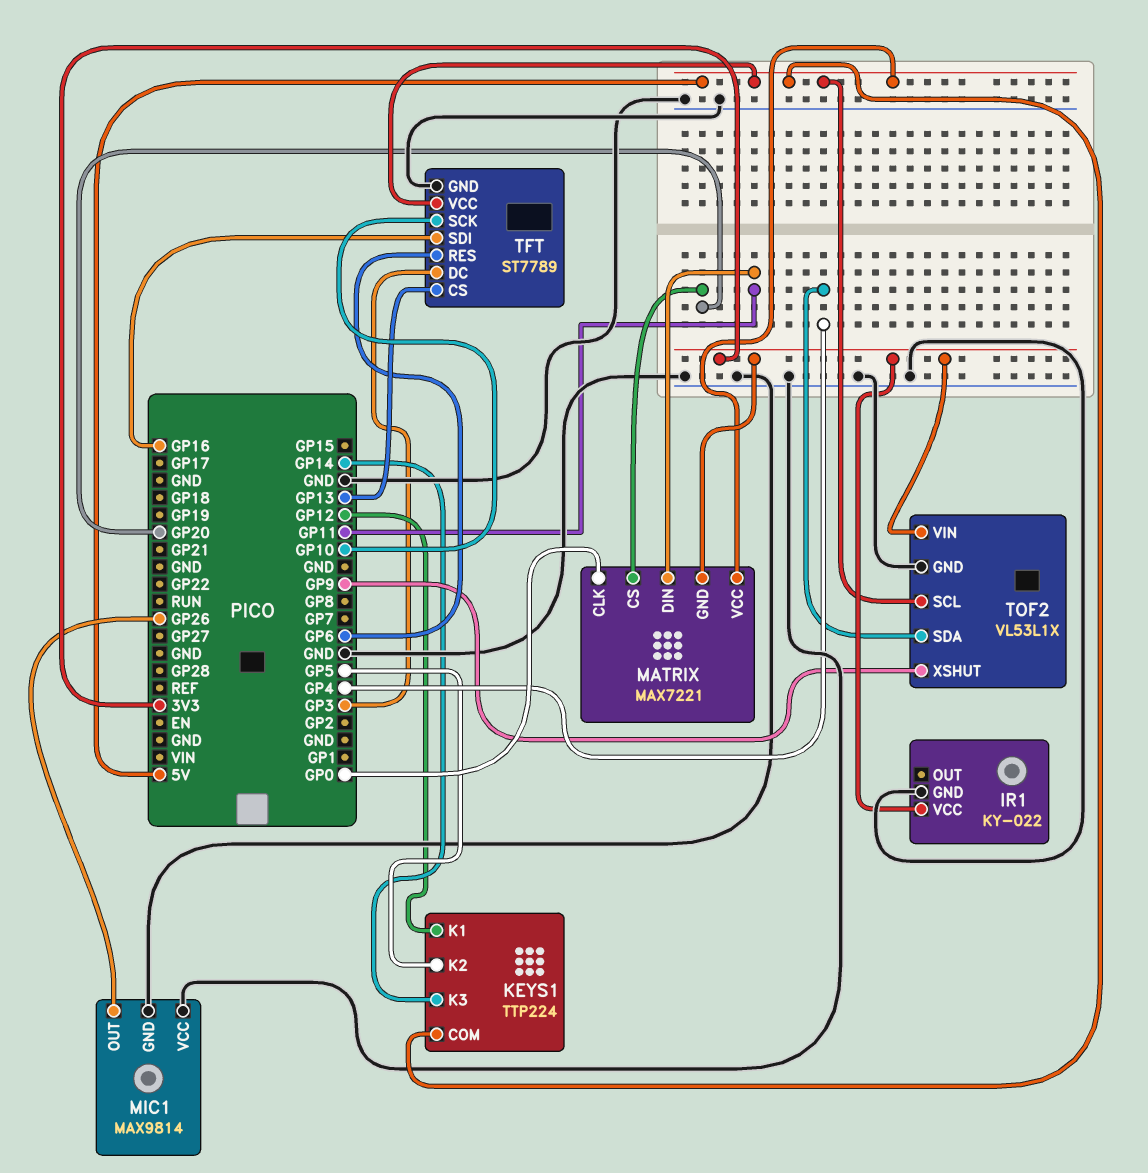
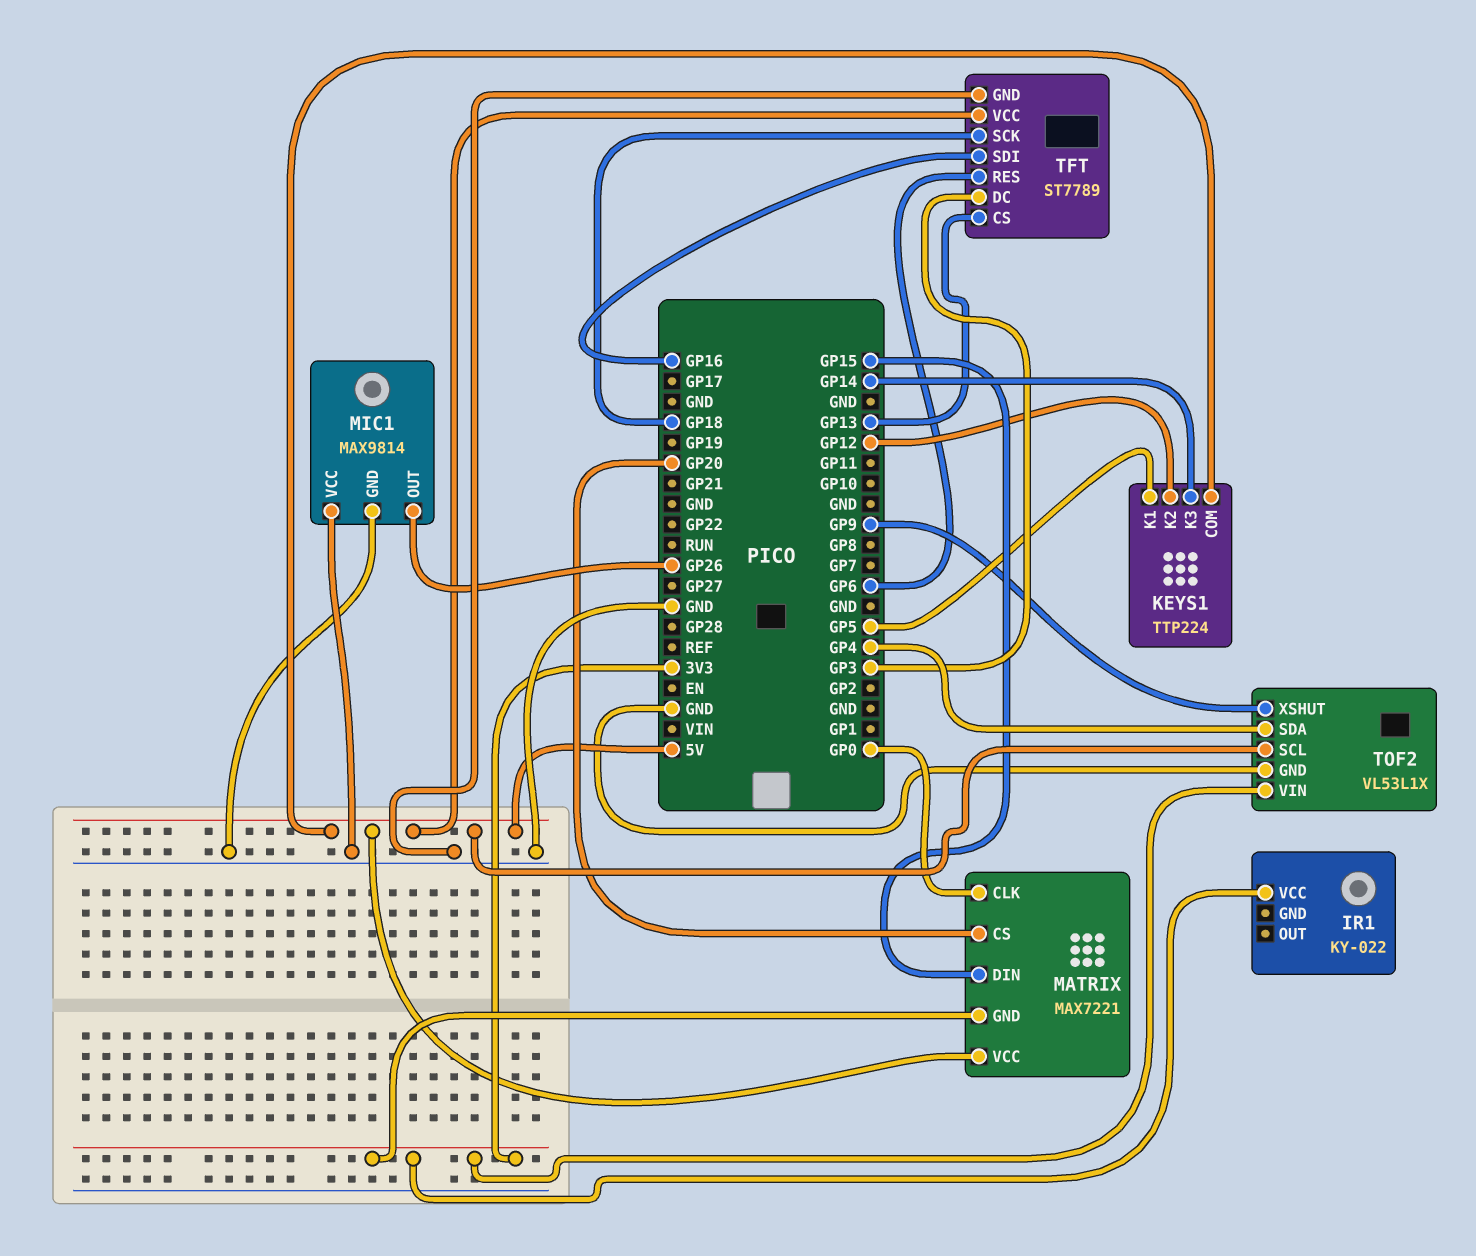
IR1 pin GND: GND -> none
KEYS1 pin K1: GP12 -> GP5
KEYS1 pin K2: GP5 -> GP12
MATRIX pin DIN: GP11 -> GP15
TFT pin SCK: GP10 -> GP18

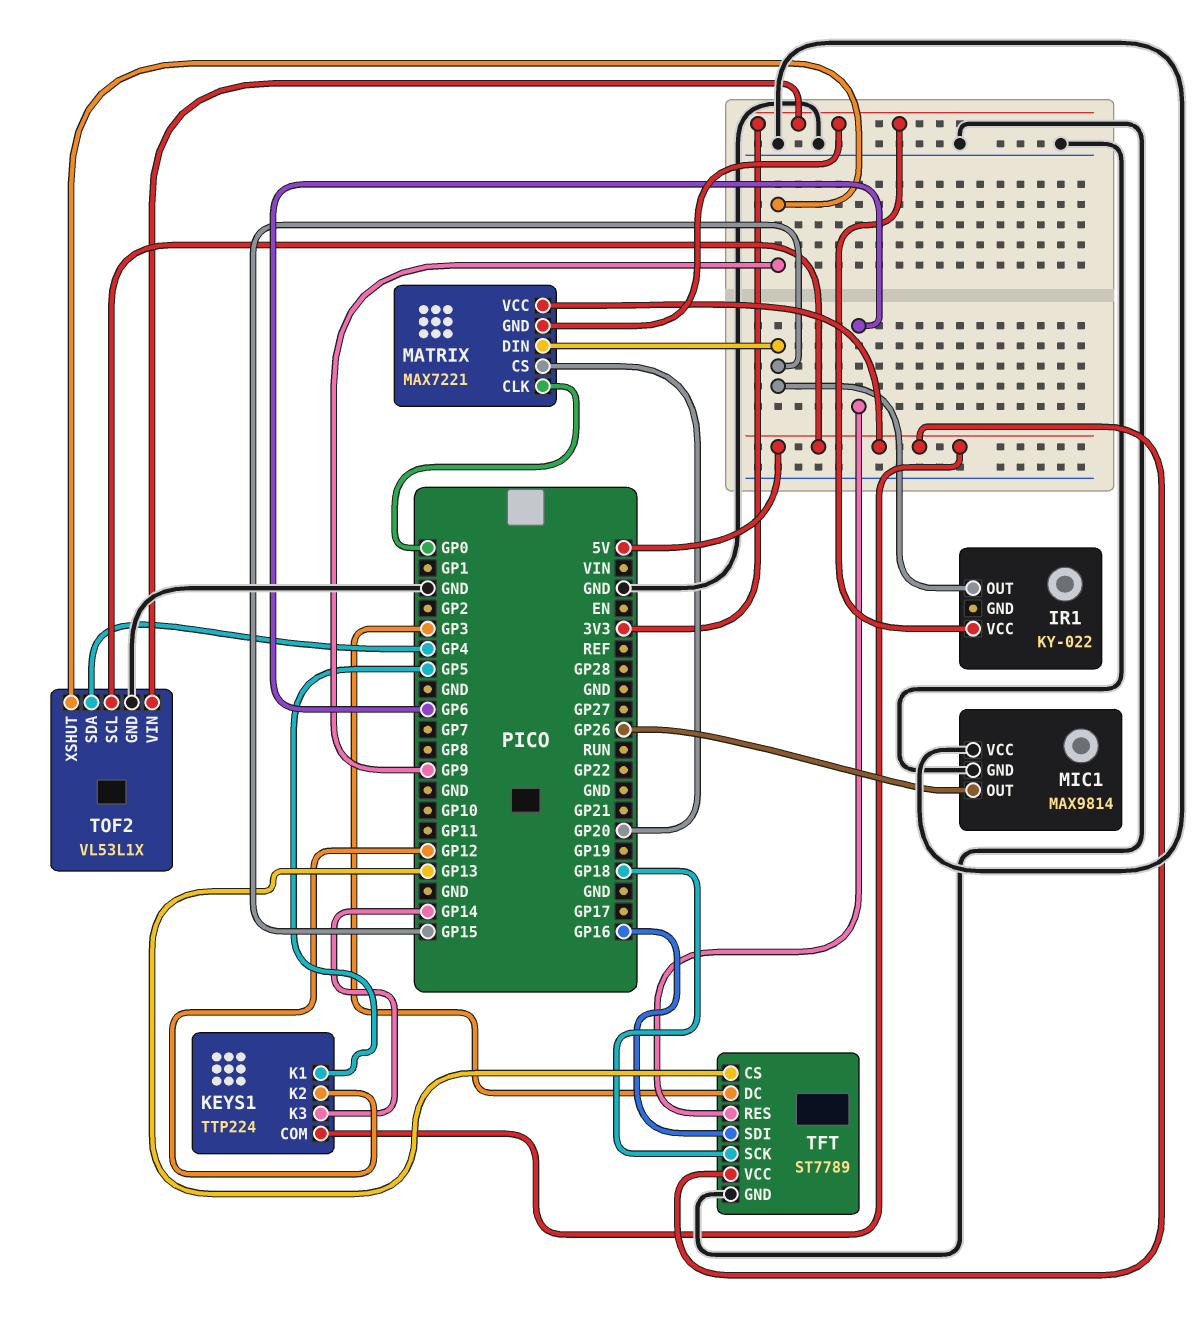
IR1 pin OUT: none -> GP15

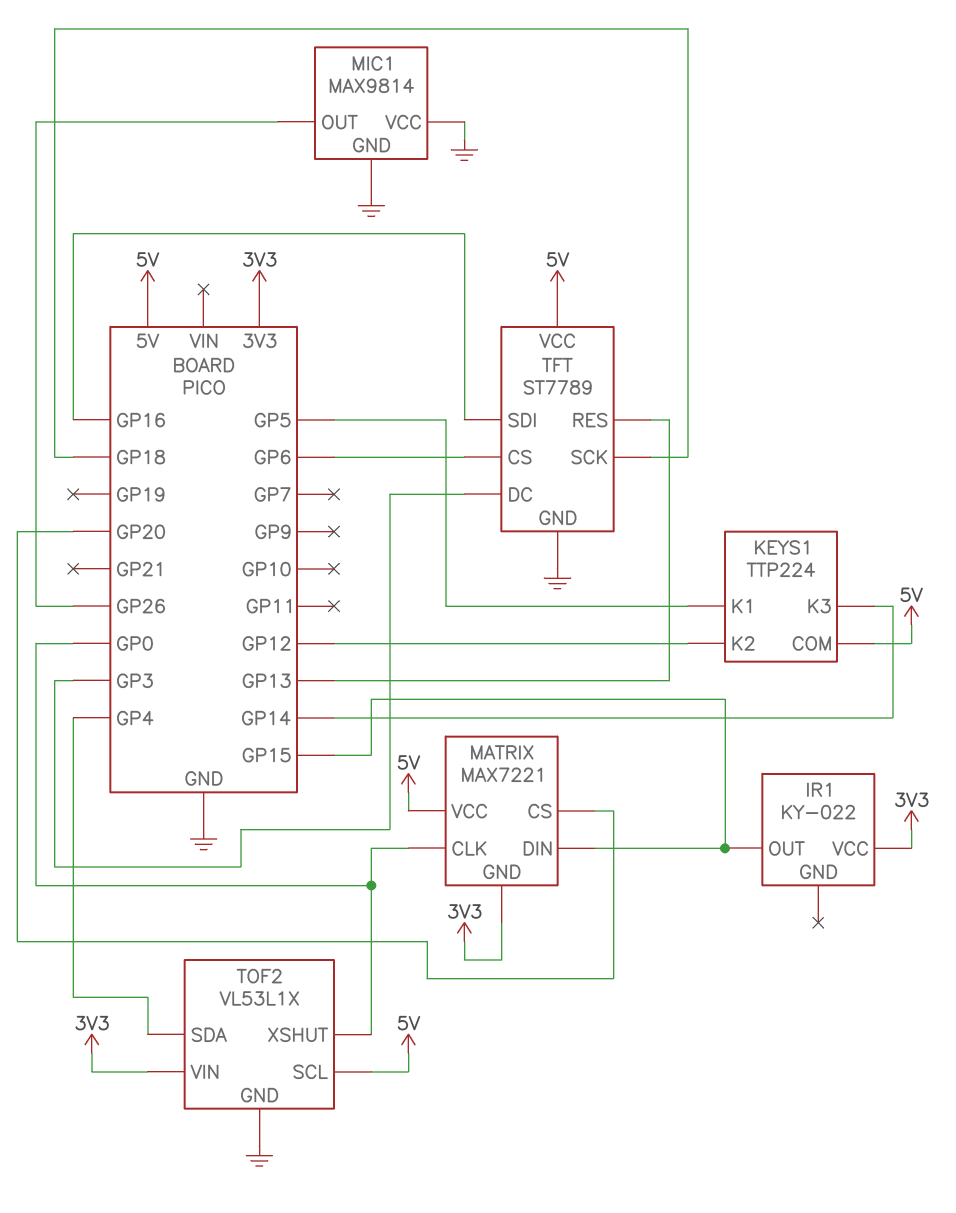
TFT pin CS: GP13 -> GP6
TFT pin RES: GP6 -> GP13
TOF2 pin XSHUT: GP9 -> GP0

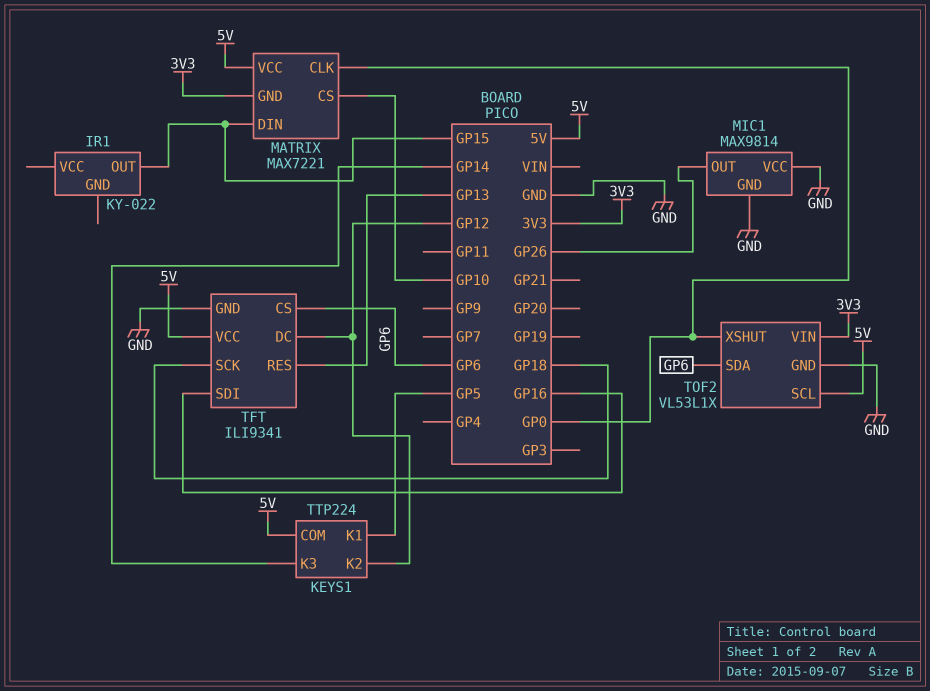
IR1 pin VCC: 3V3 -> none
MATRIX pin CS: GP20 -> GP10
TFT: ST7789 -> ILI9341
TFT pin DC: GP3 -> GP12
TOF2 pin SDA: GP4 -> GP6

